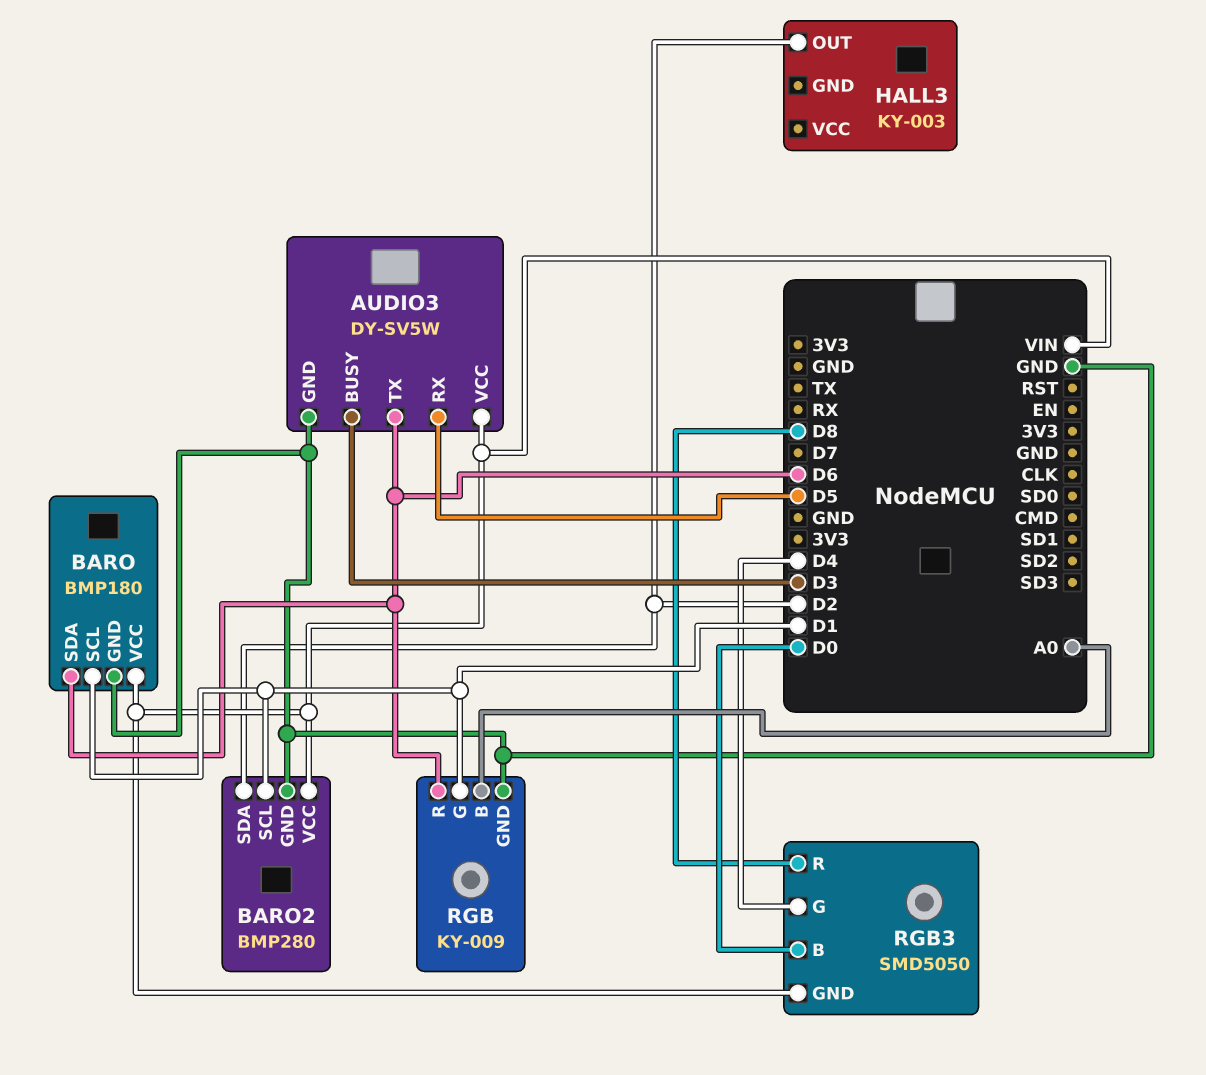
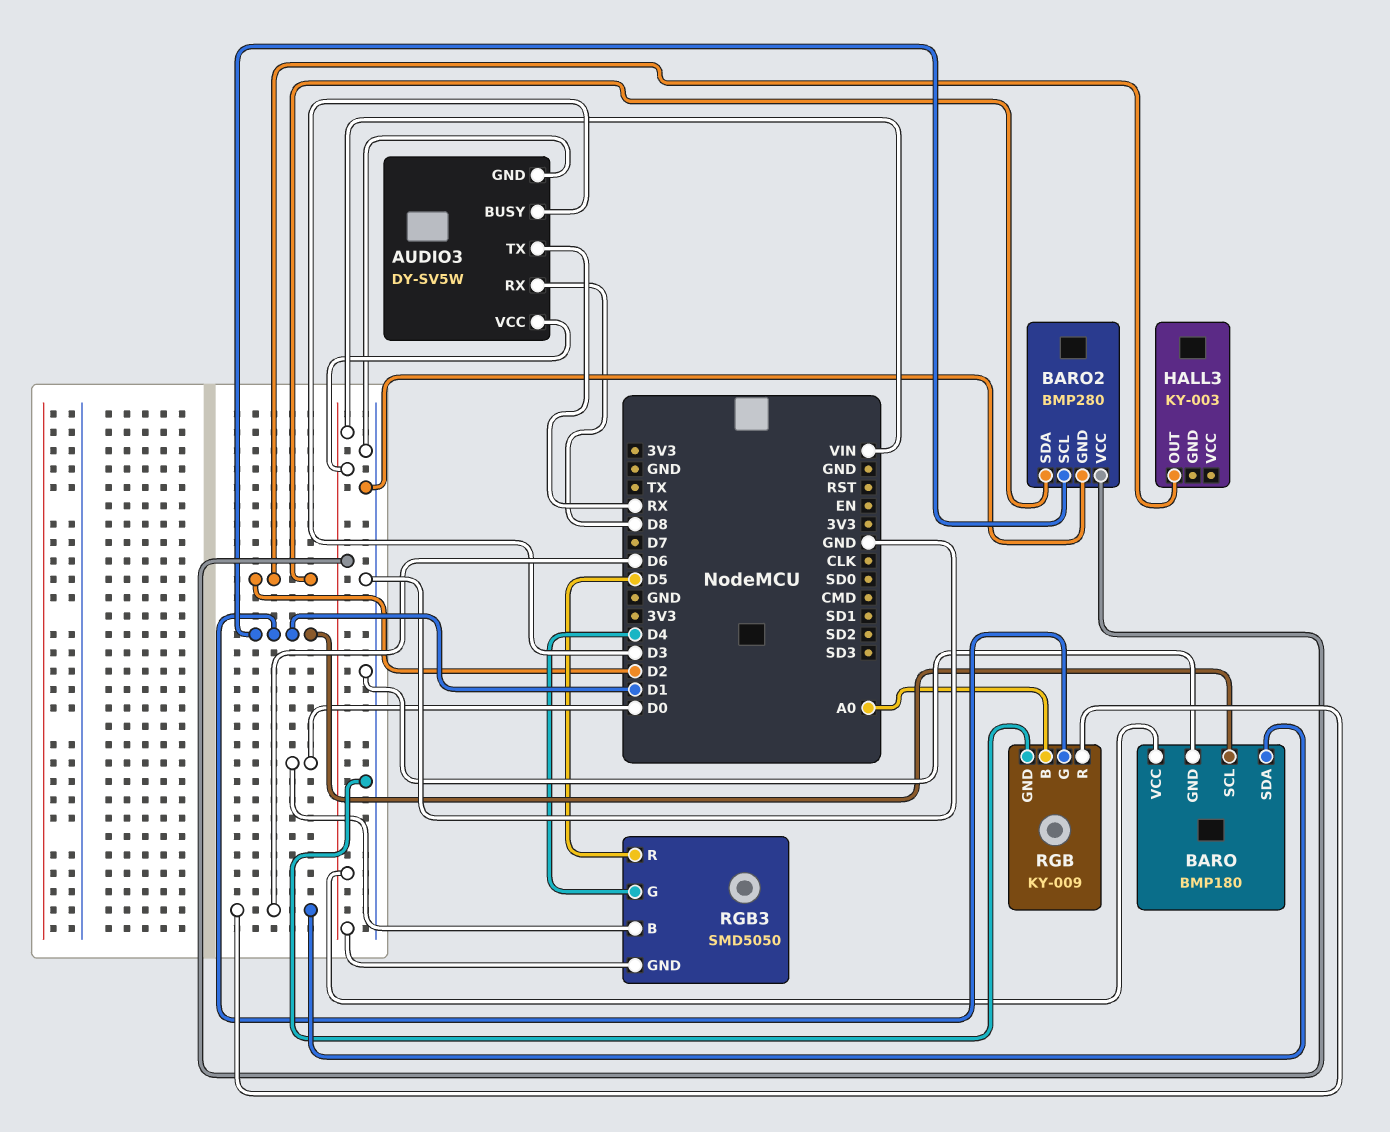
AUDIO3 pin RX: D5 -> D8
AUDIO3 pin TX: D6 -> RX
RGB3 pin R: D8 -> D5

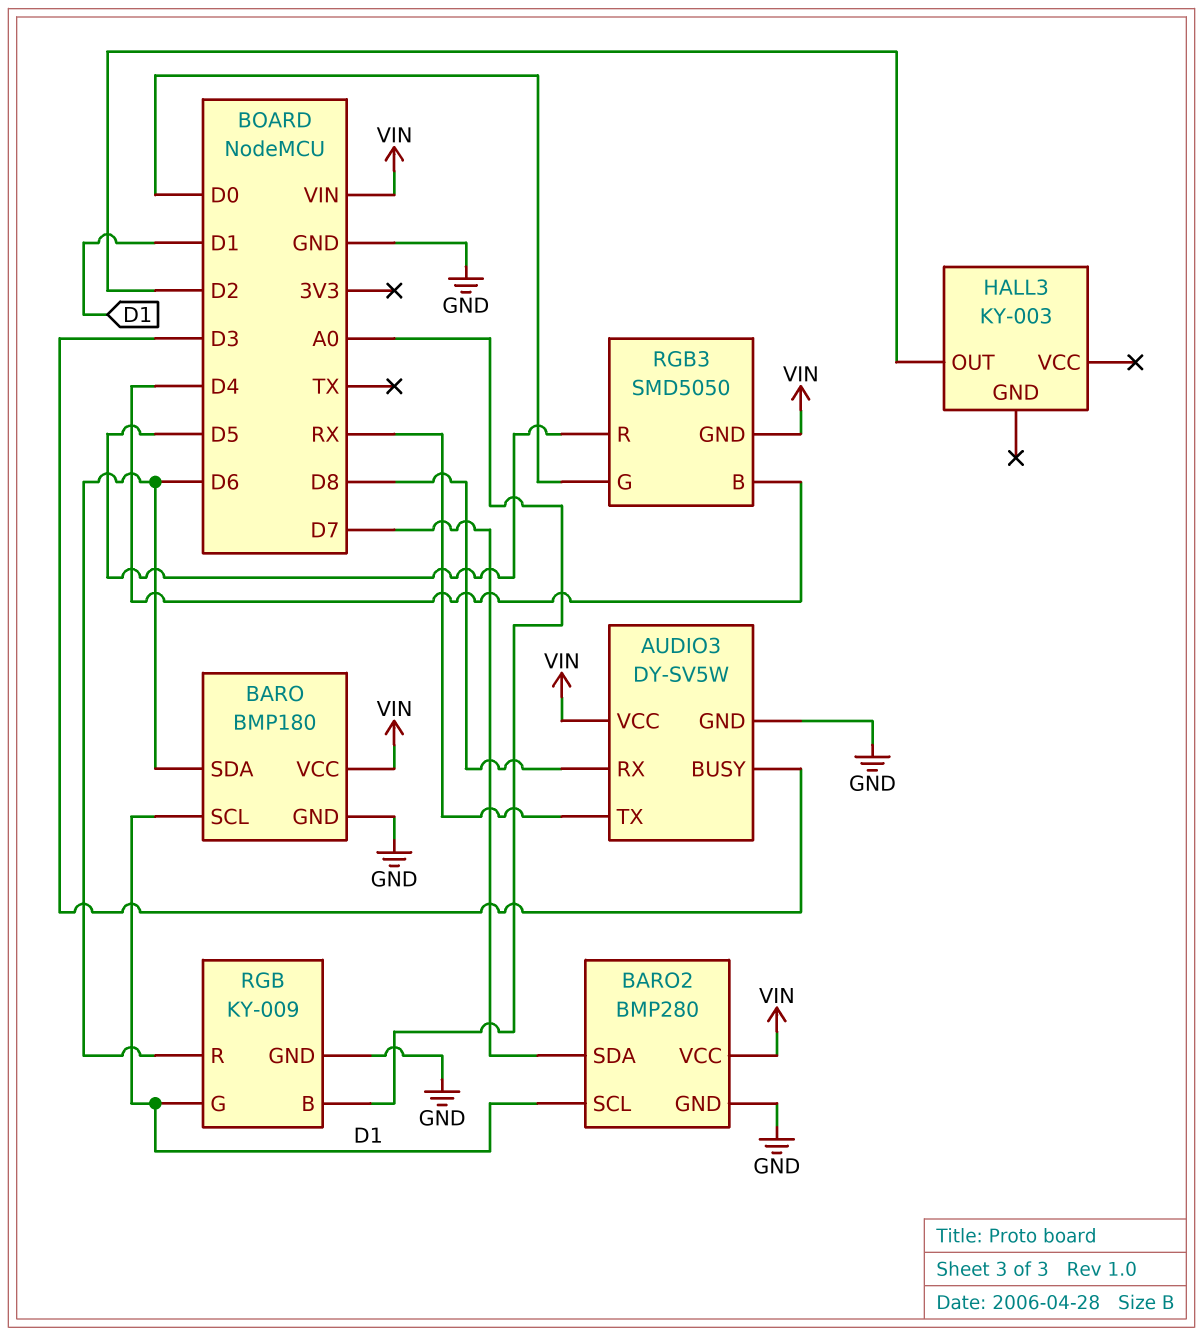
BARO2 pin SDA: D2 -> D7
RGB3 pin B: D0 -> D4
RGB3 pin G: D4 -> D0

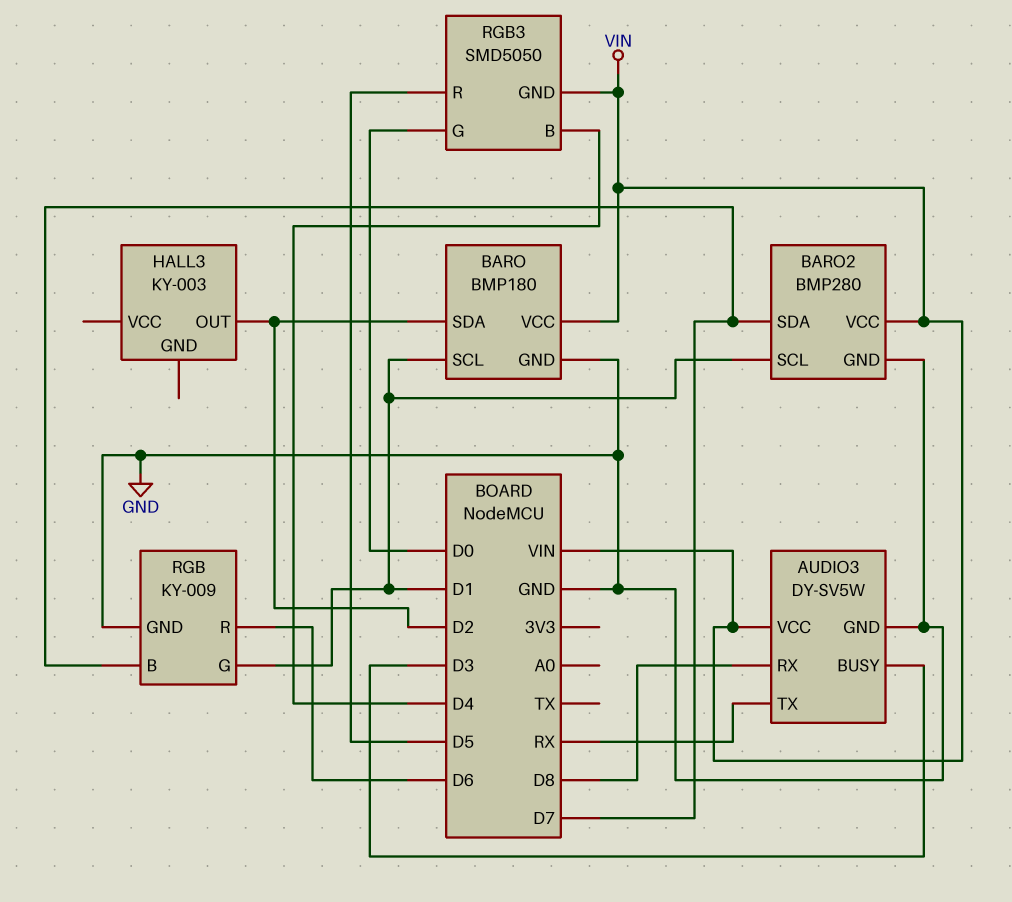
BARO pin SDA: D6 -> D2
RGB pin B: A0 -> D7

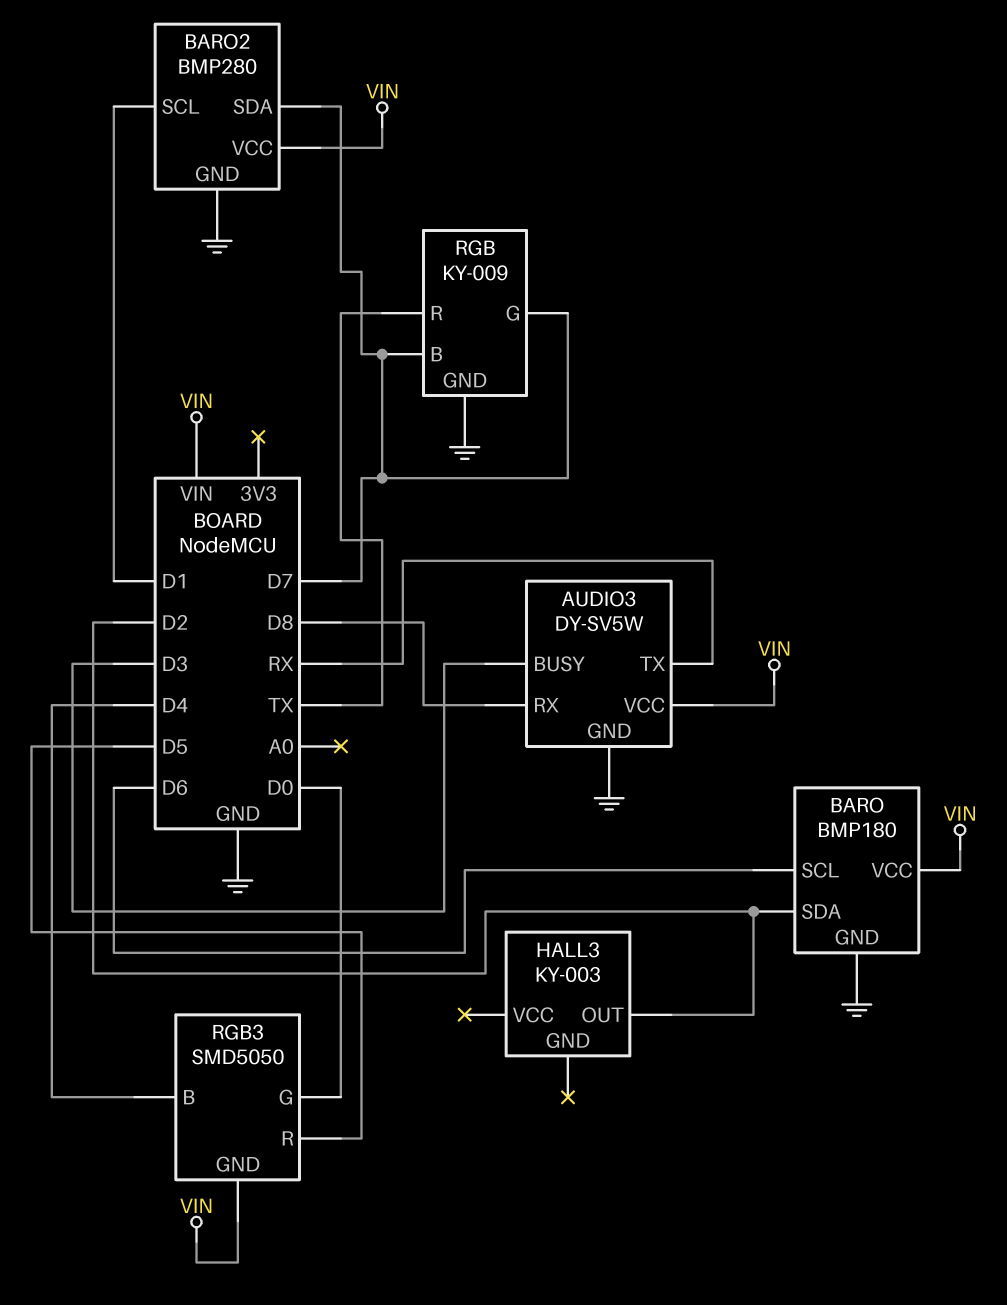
BARO pin SCL: D1 -> D6
RGB pin G: D1 -> D7
RGB pin R: D6 -> TX

